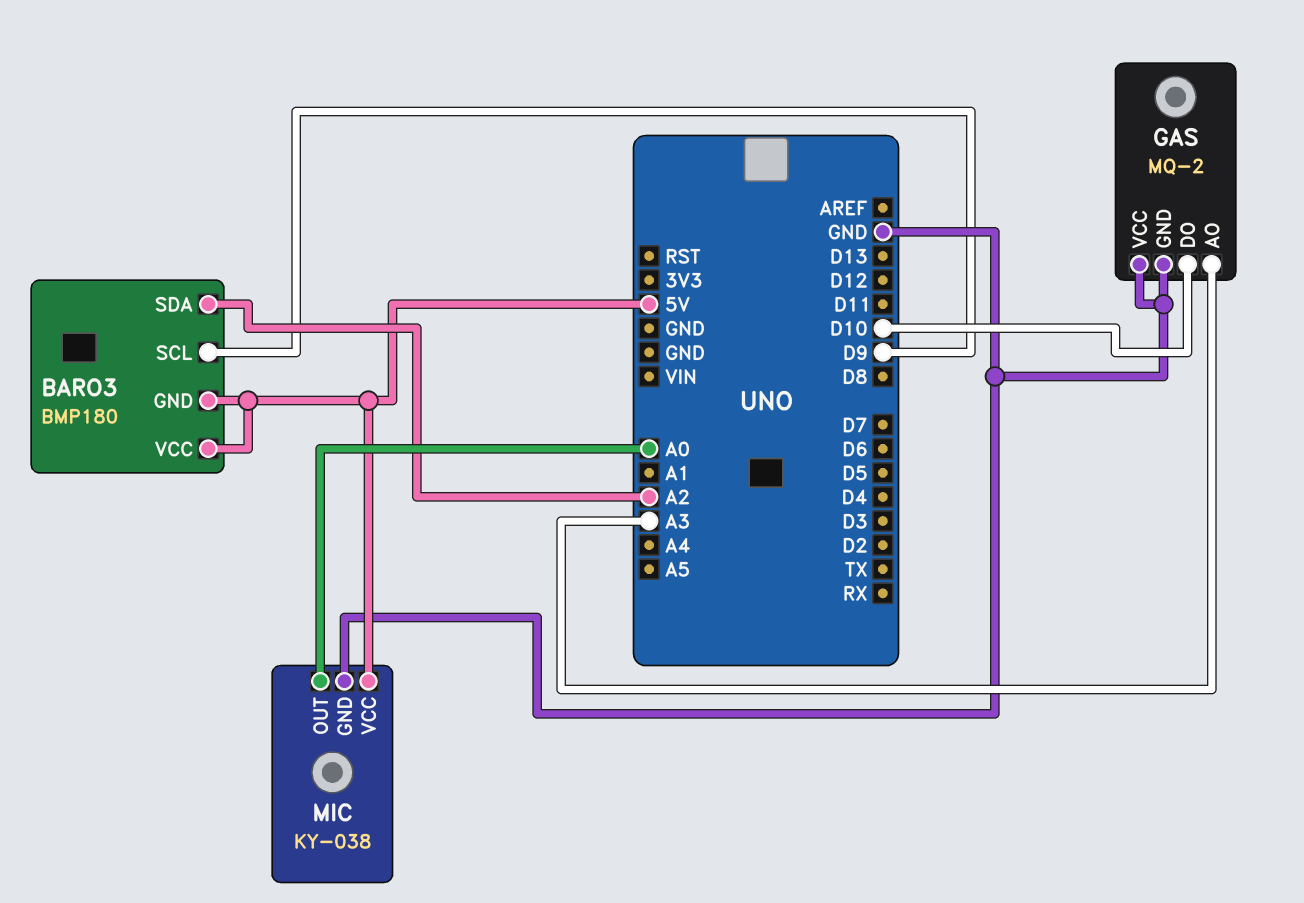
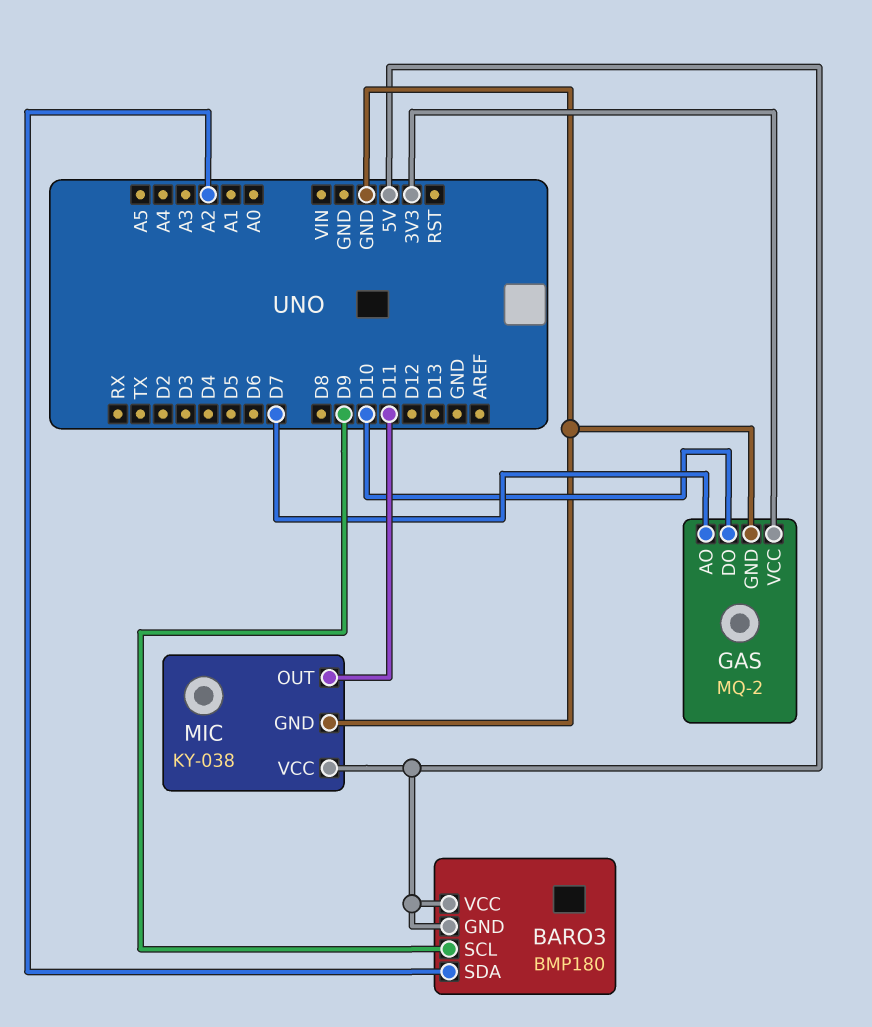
GAS pin AO: A3 -> D7
GAS pin VCC: GND -> 3V3
MIC pin OUT: A0 -> D11

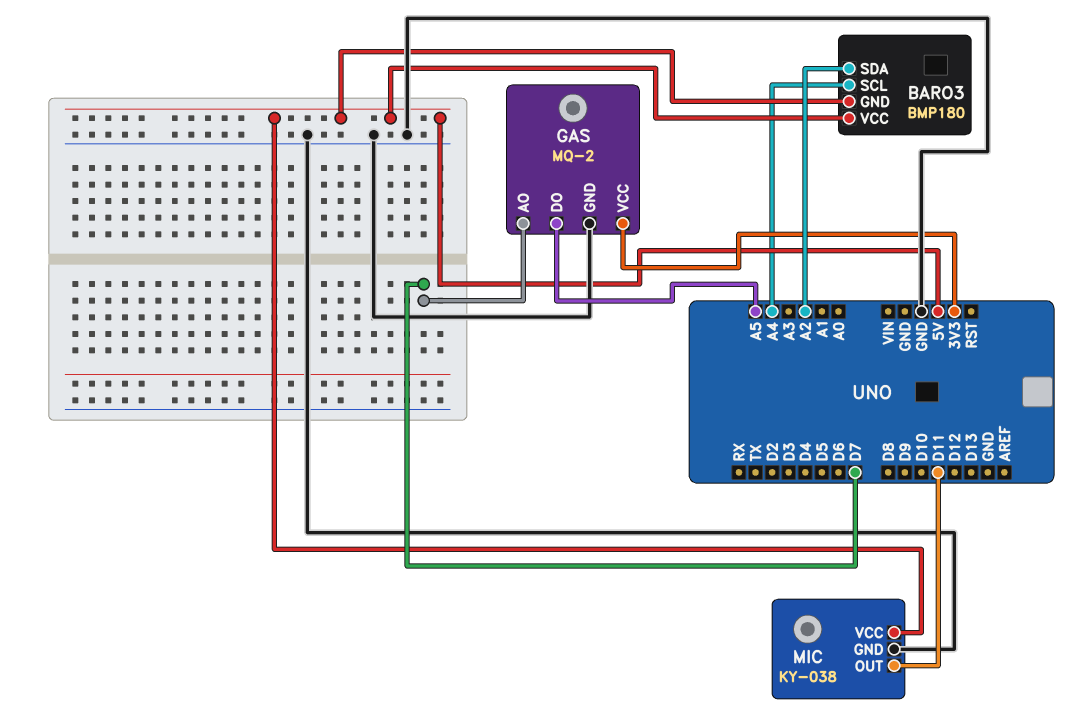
BARO3 pin SCL: D9 -> A4
GAS pin DO: D10 -> A5

